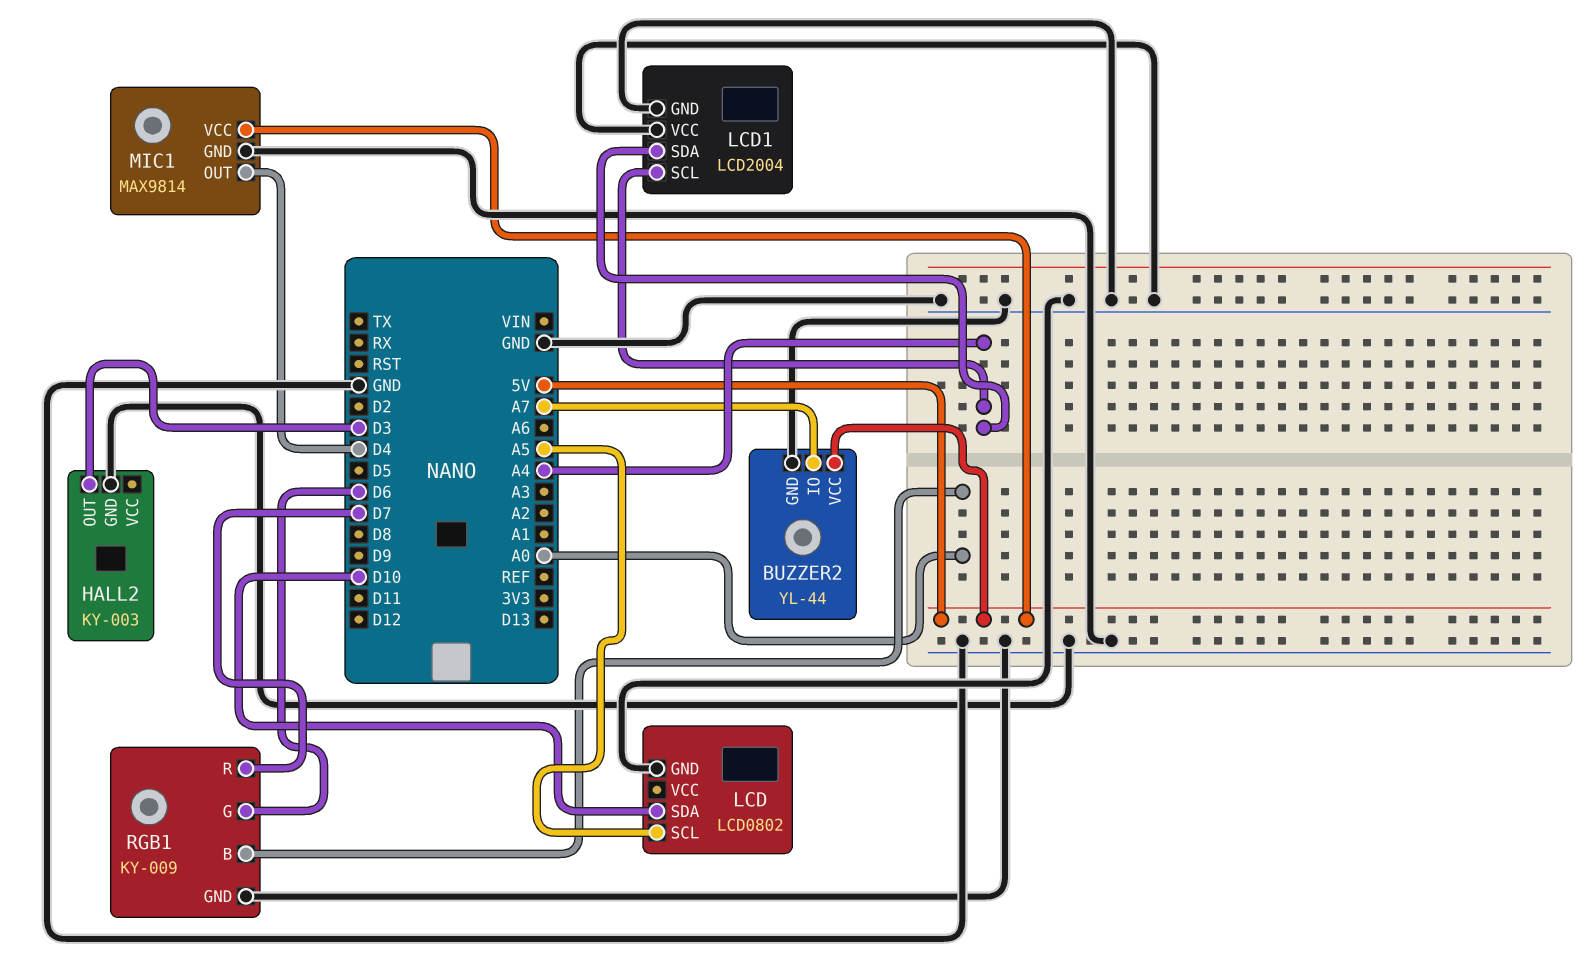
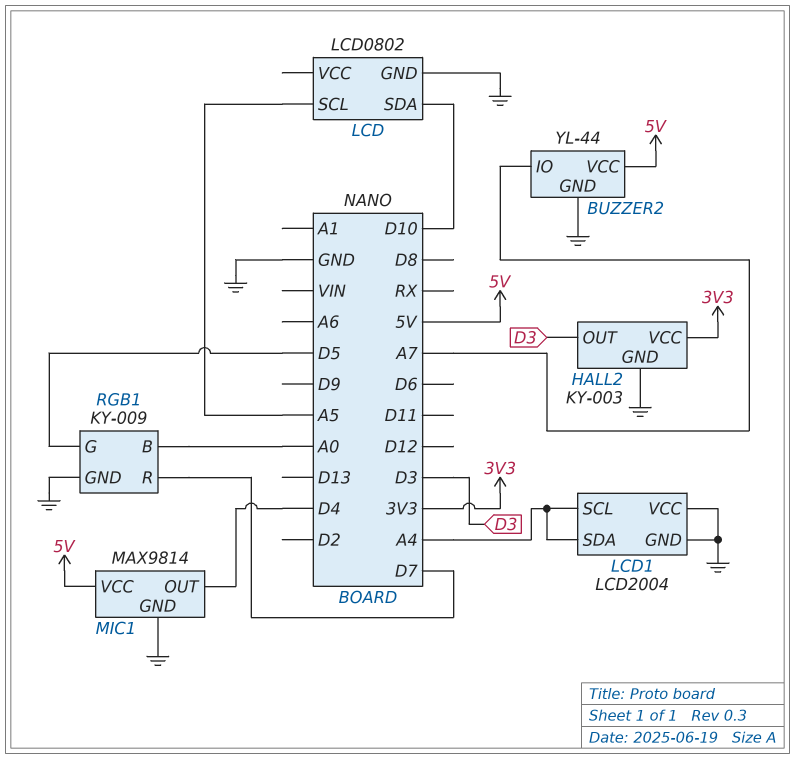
HALL2 pin VCC: none -> 3V3
RGB1 pin G: D6 -> D5

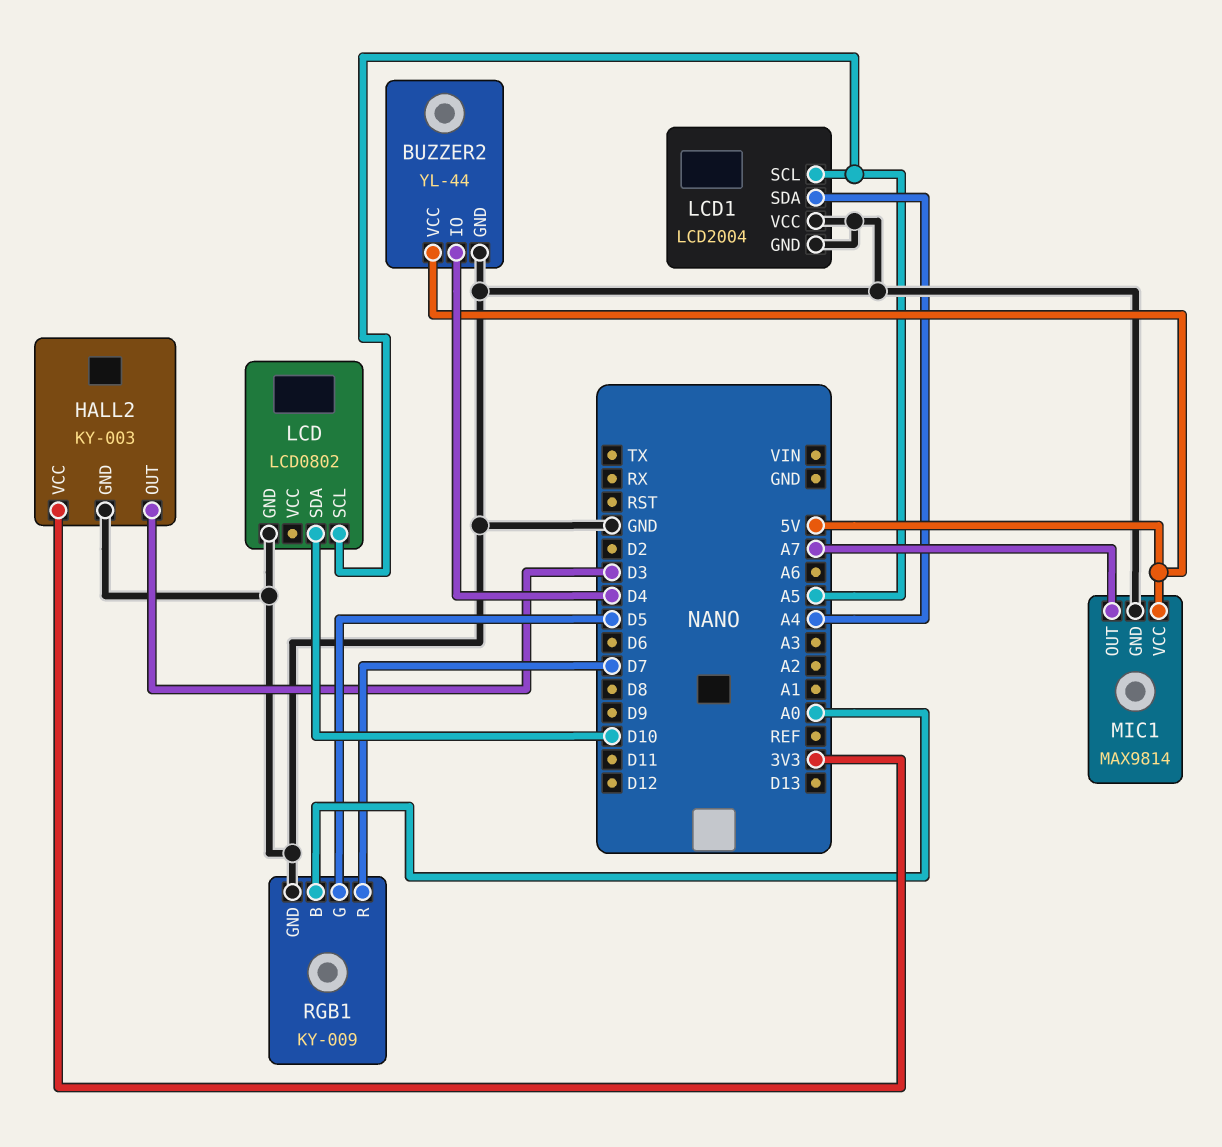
BUZZER2 pin IO: A7 -> D4
LCD1 pin SCL: A4 -> A5
MIC1 pin OUT: D4 -> A7

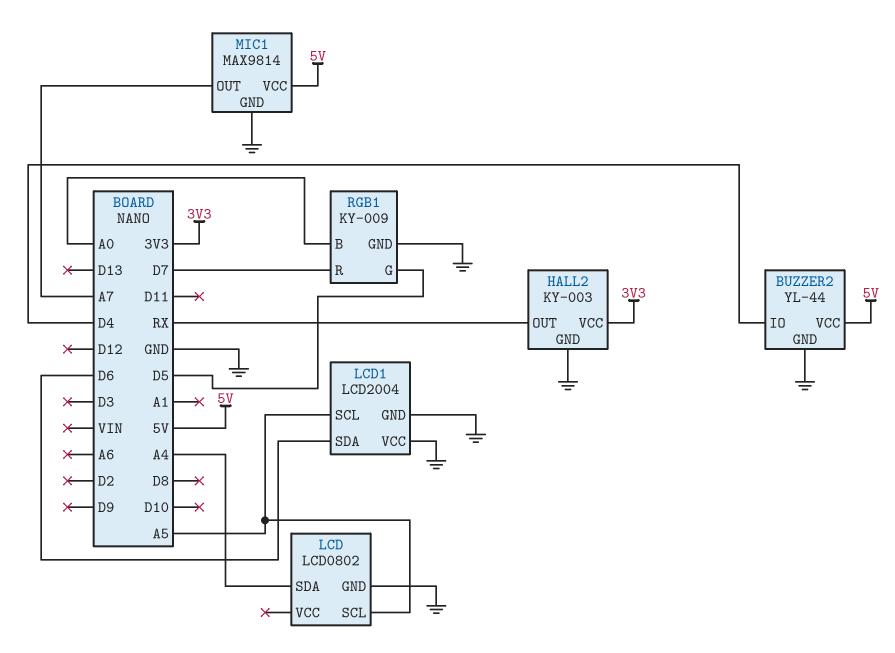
HALL2 pin OUT: D3 -> RX
LCD pin SDA: D10 -> A4
LCD1 pin SDA: A4 -> D6

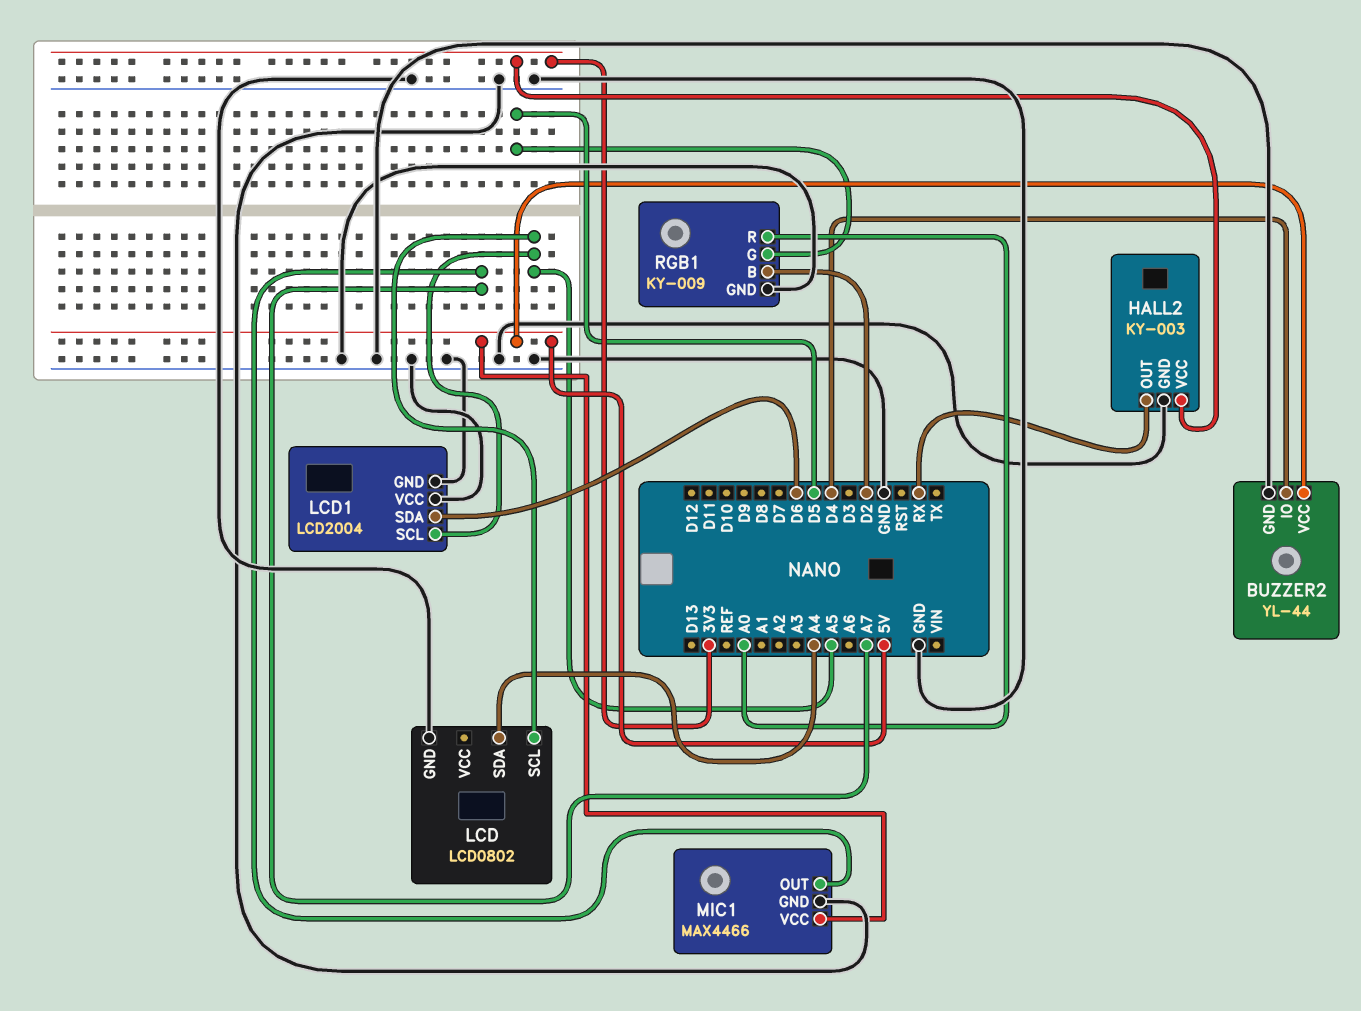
MIC1: MAX9814 -> MAX4466
RGB1 pin B: A0 -> D2
RGB1 pin R: D7 -> A0

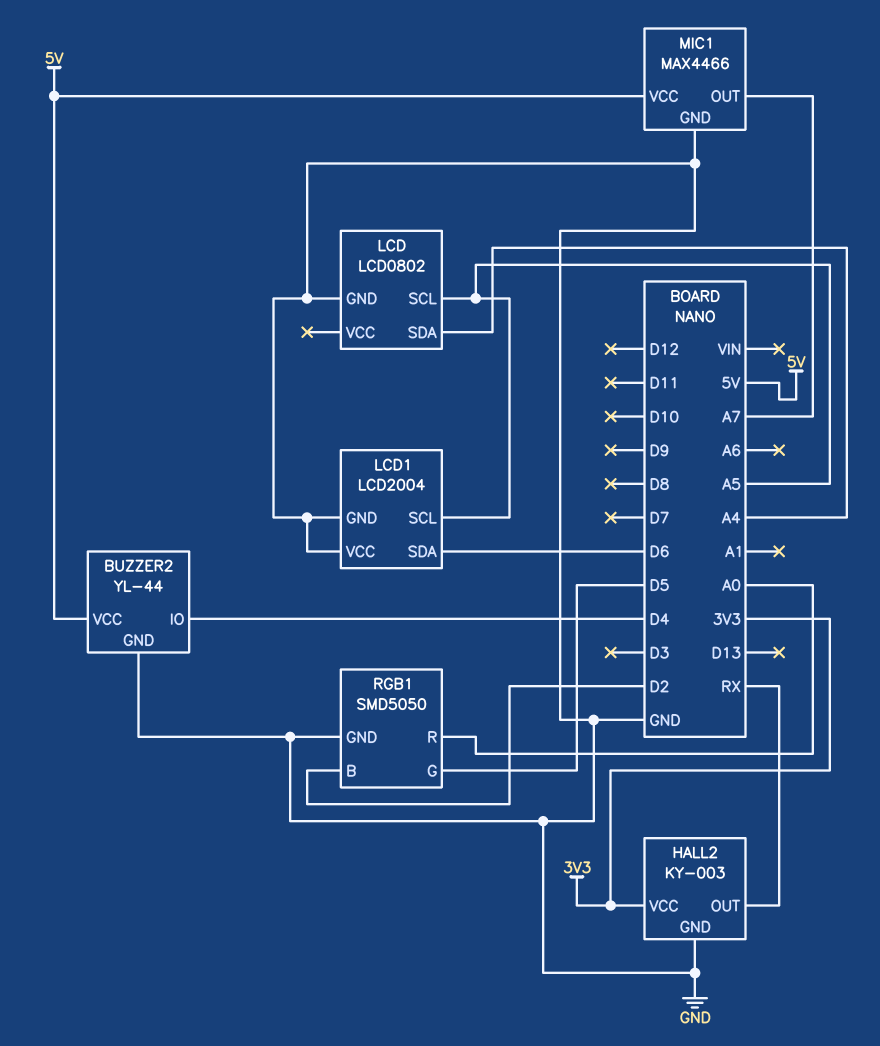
RGB1: KY-009 -> SMD5050

